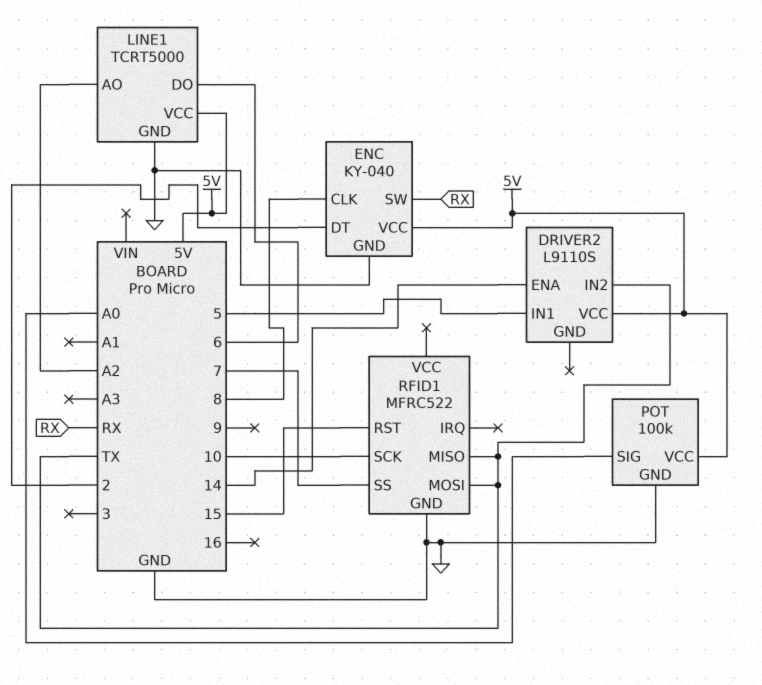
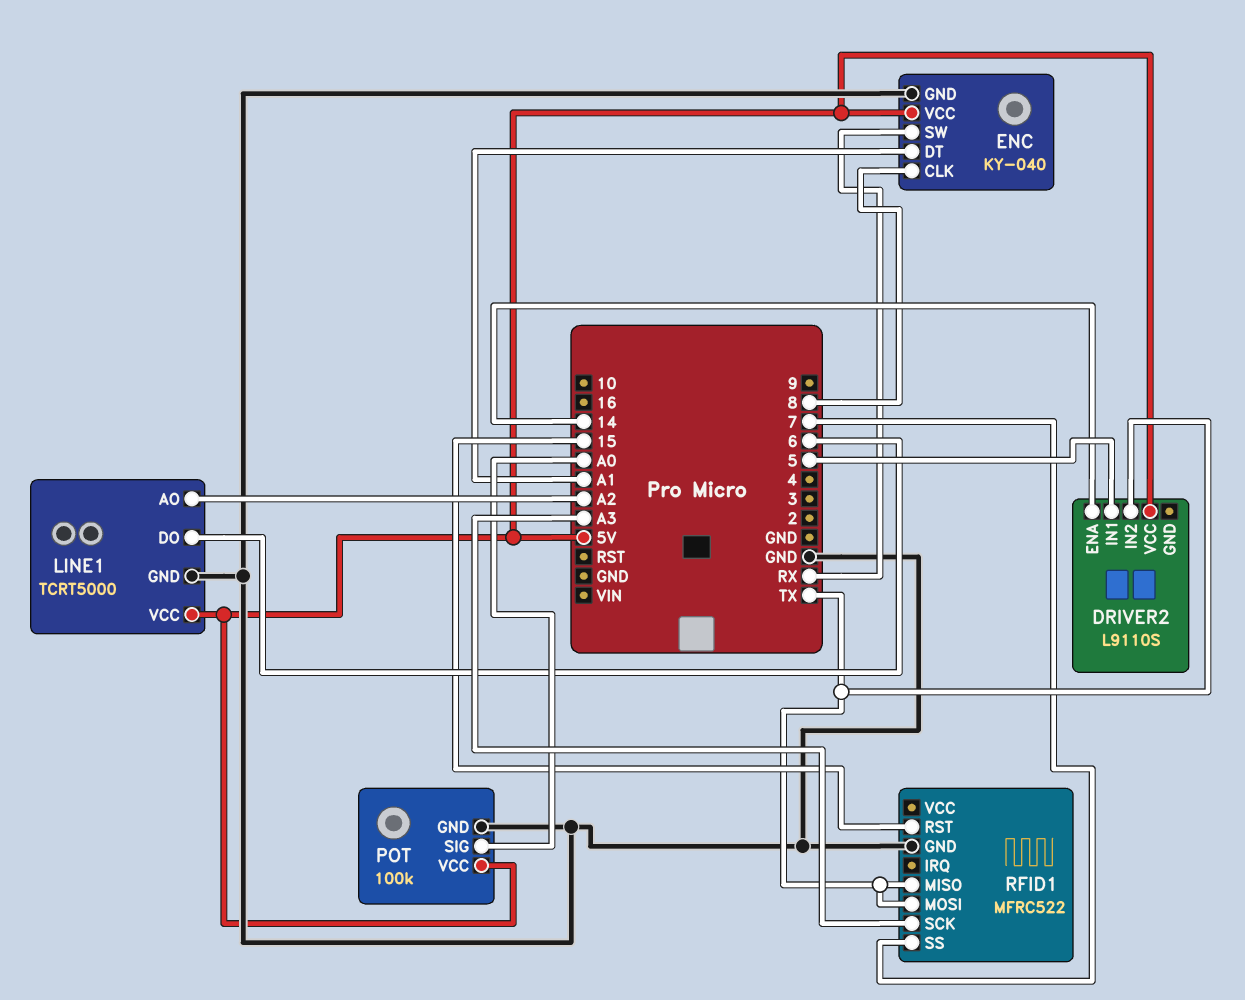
ENC pin DT: 2 -> A1
RFID1 pin SCK: 10 -> A3

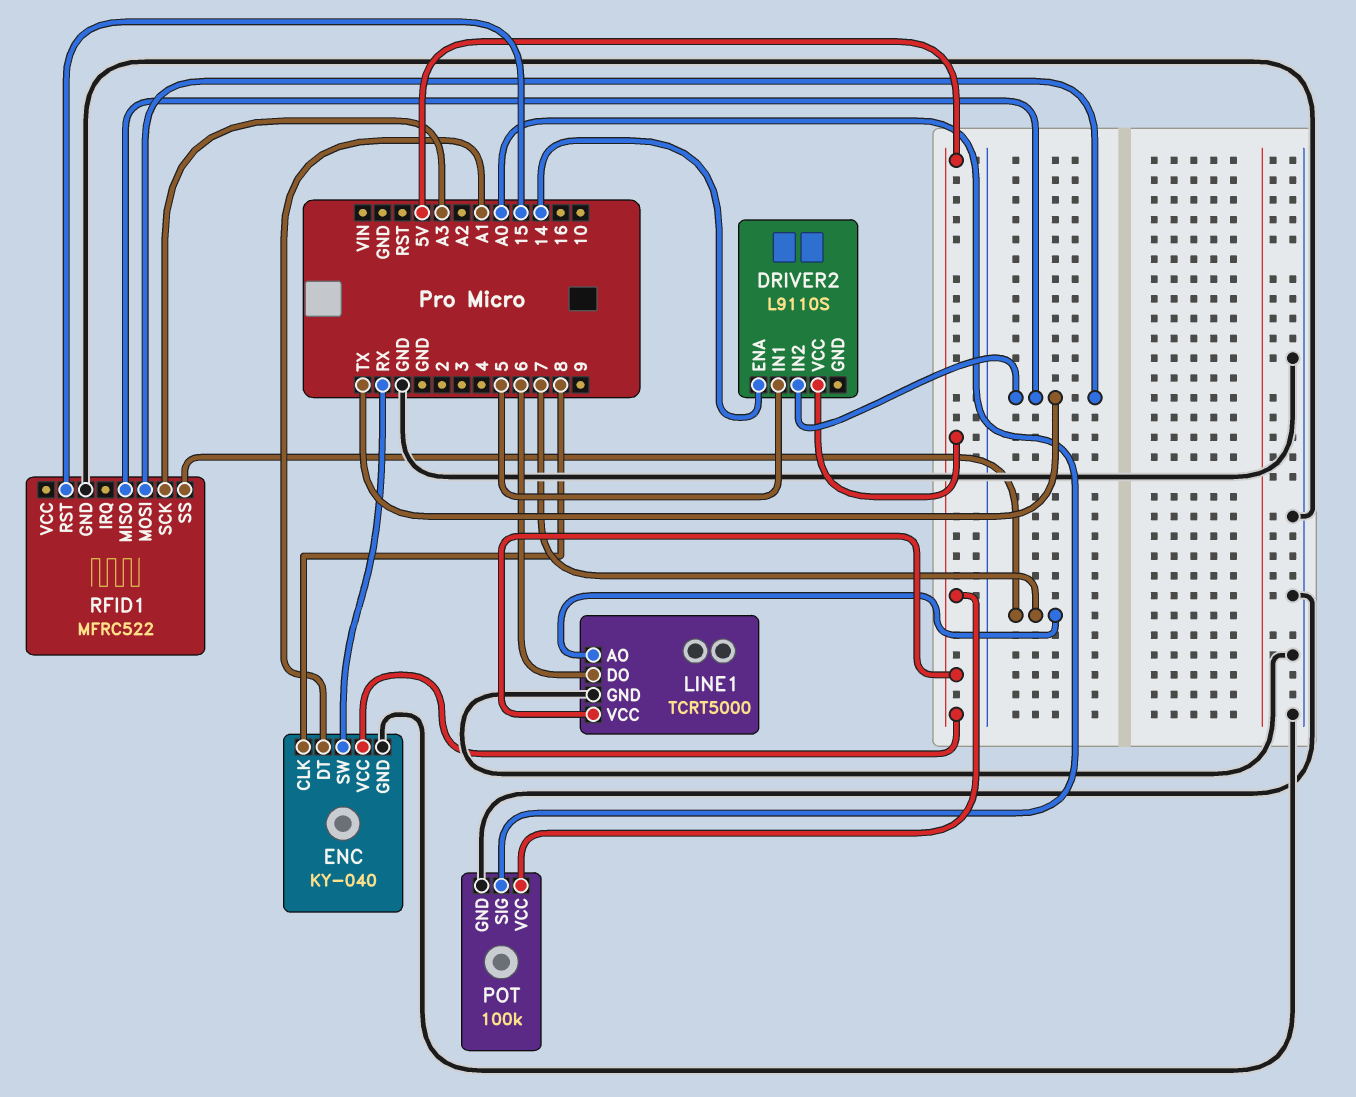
LINE1 pin AO: A2 -> 7

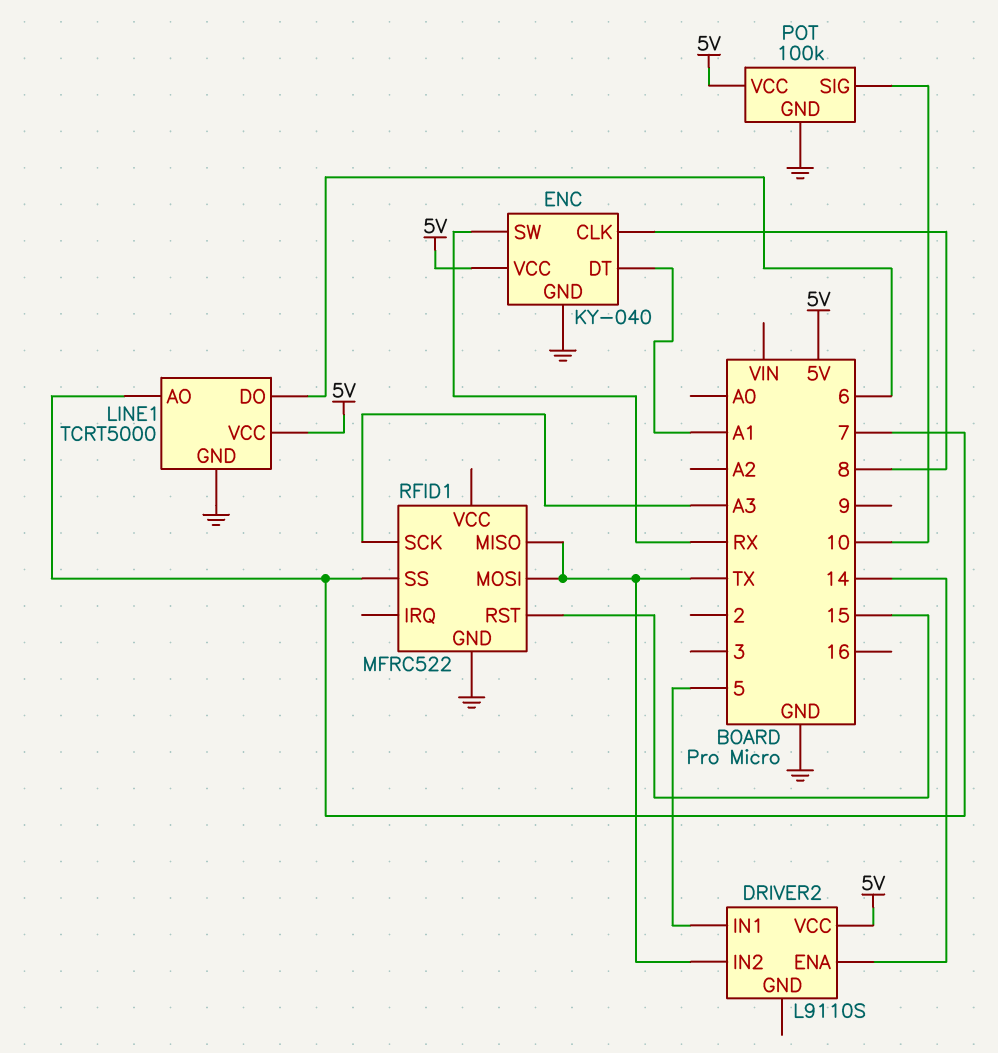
POT pin SIG: A0 -> 10

